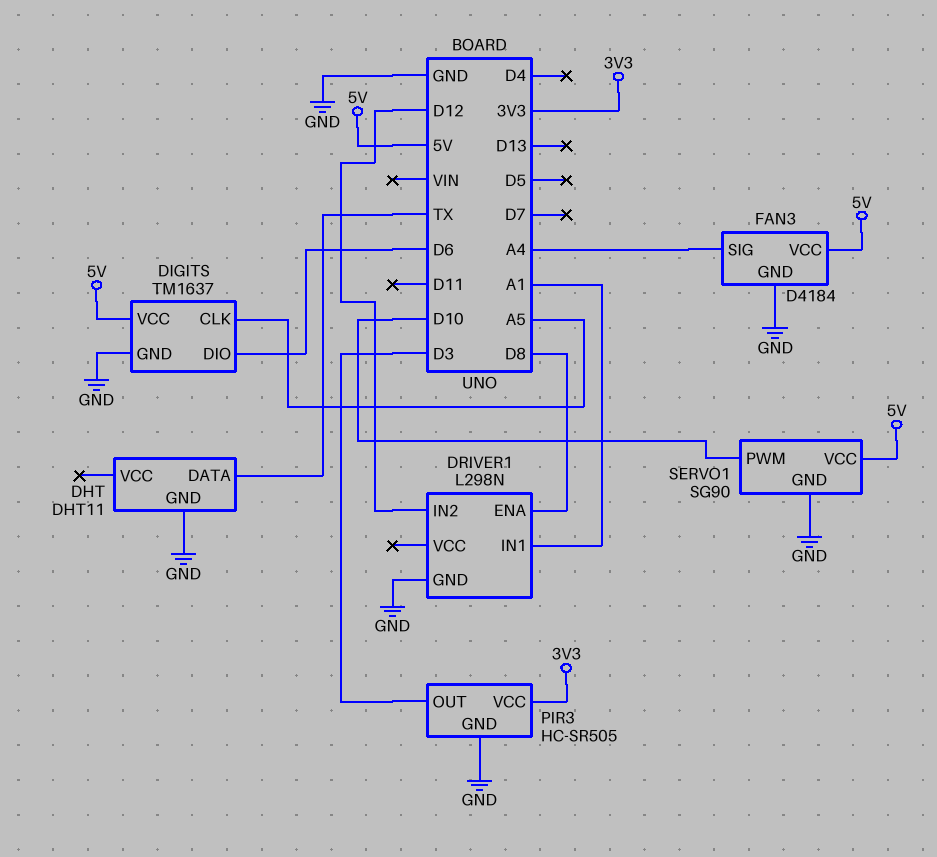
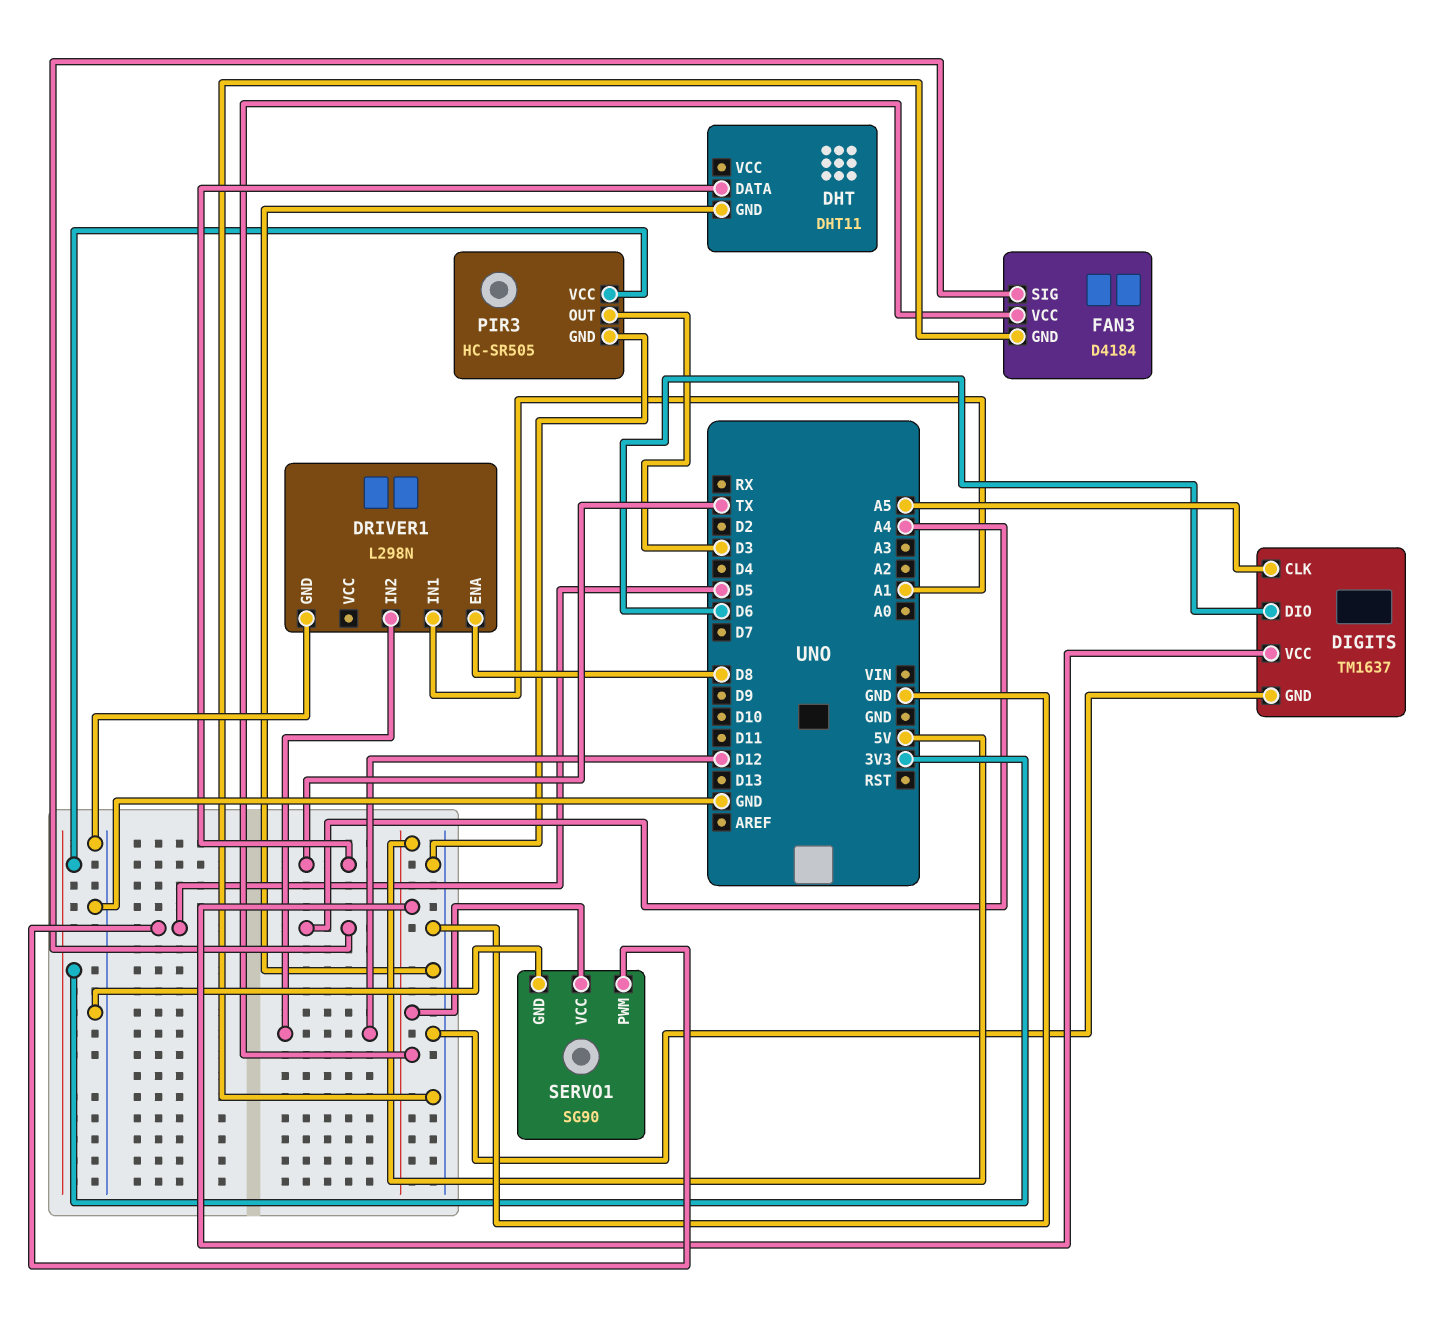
SERVO1 pin PWM: D10 -> D5

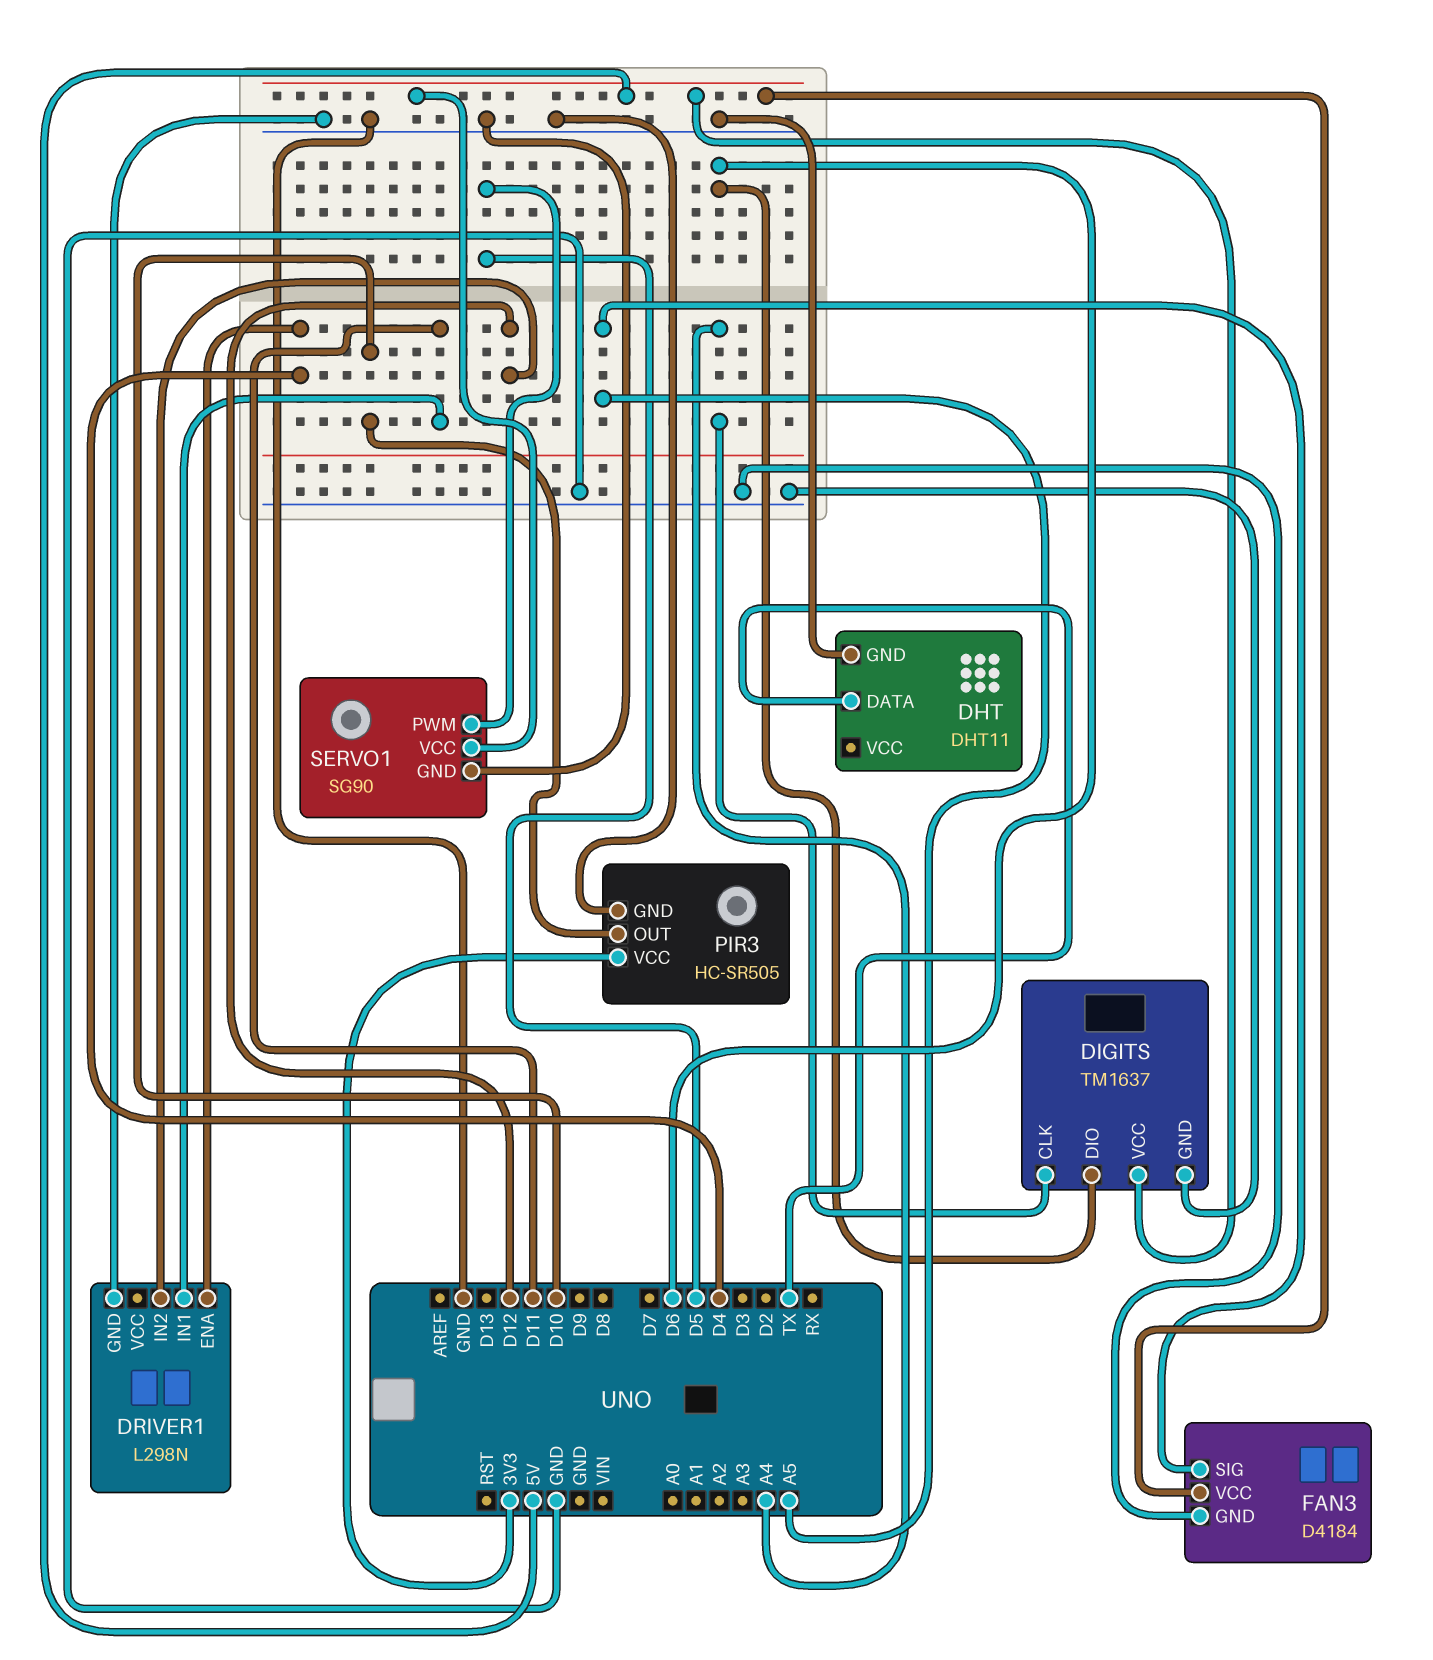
DIGITS pin CLK: A5 -> A4
DRIVER1 pin ENA: D8 -> D4
DRIVER1 pin IN1: A1 -> D11
FAN3 pin SIG: A4 -> A5
PIR3 pin OUT: D3 -> D10

